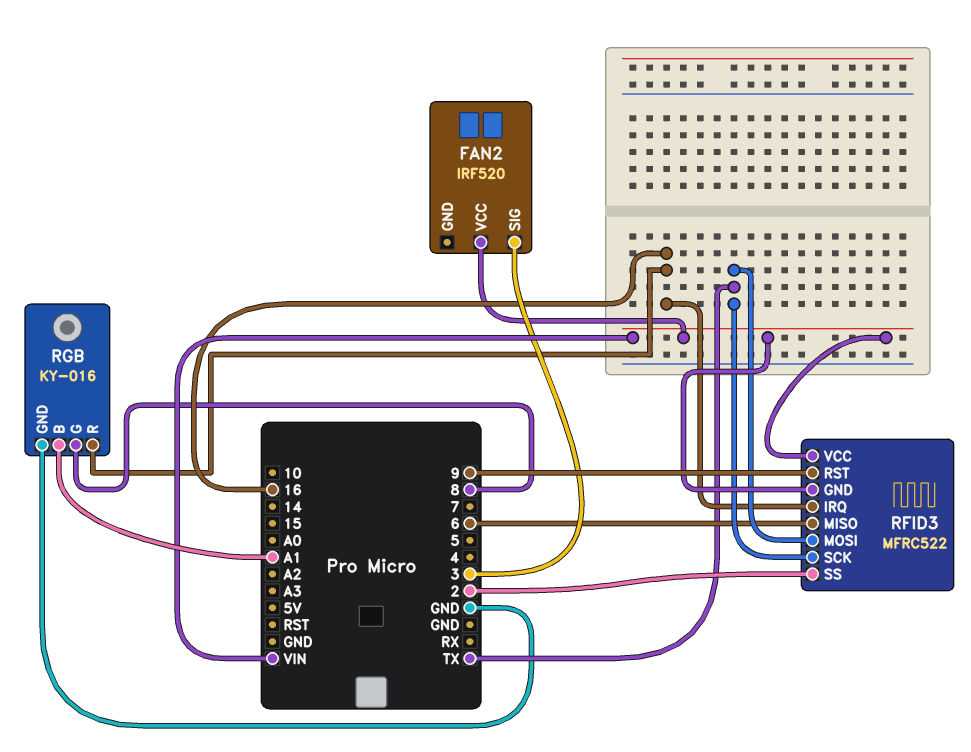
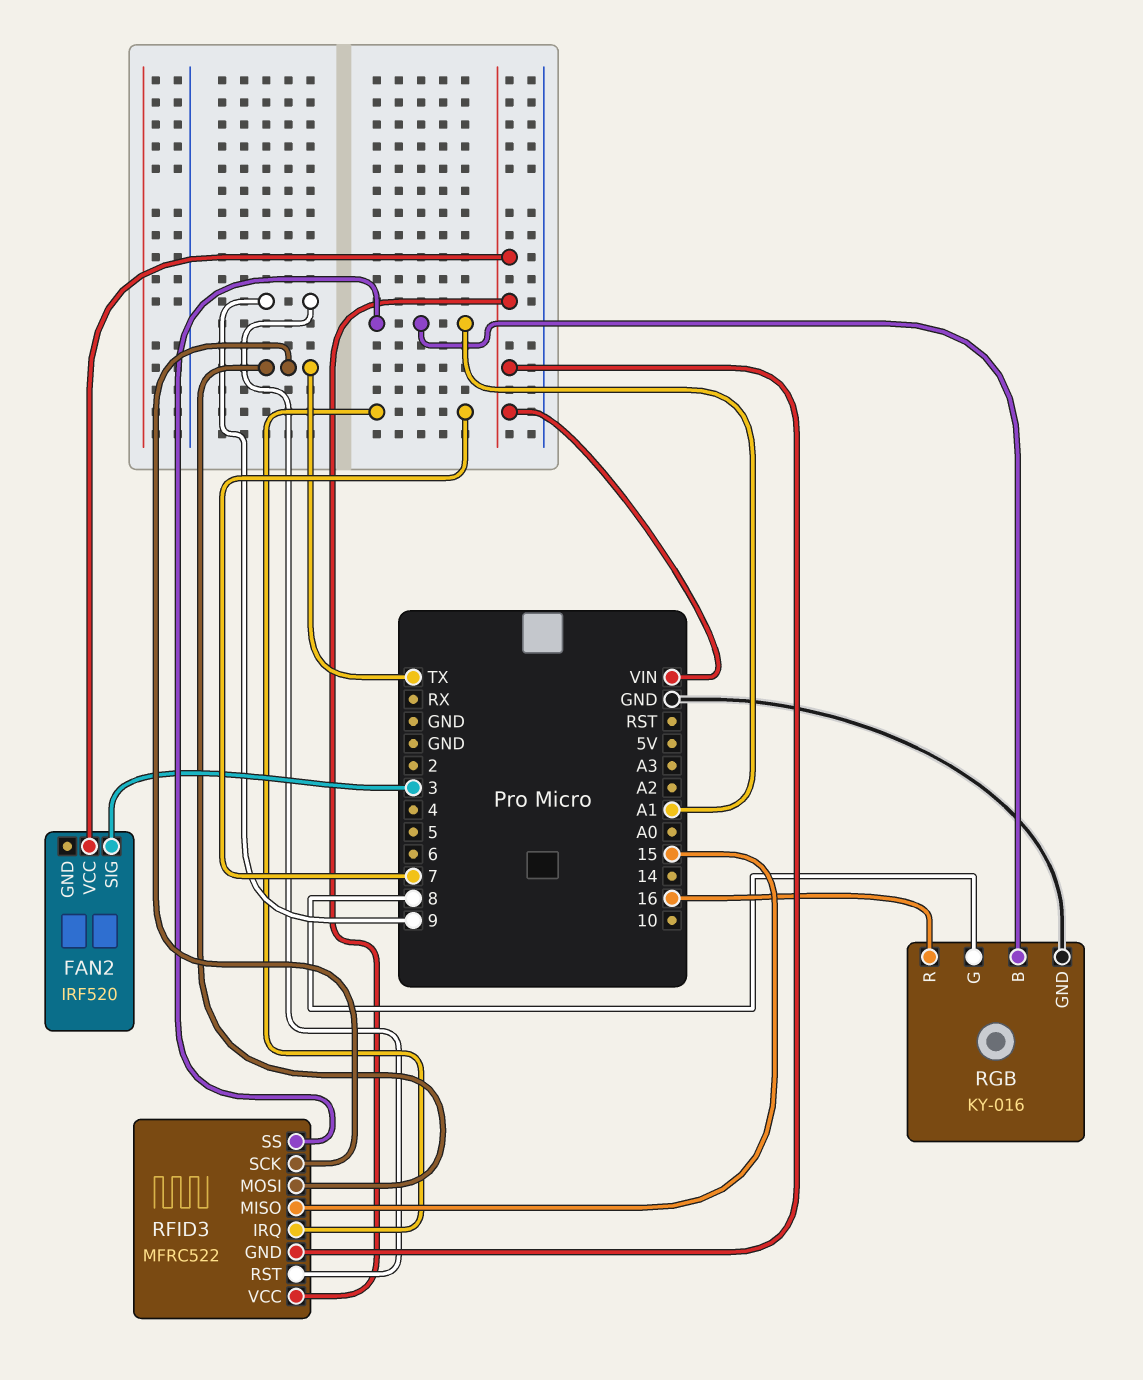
RFID3 pin IRQ: 16 -> 7
RFID3 pin MISO: 6 -> 15
RFID3 pin SS: 2 -> A1

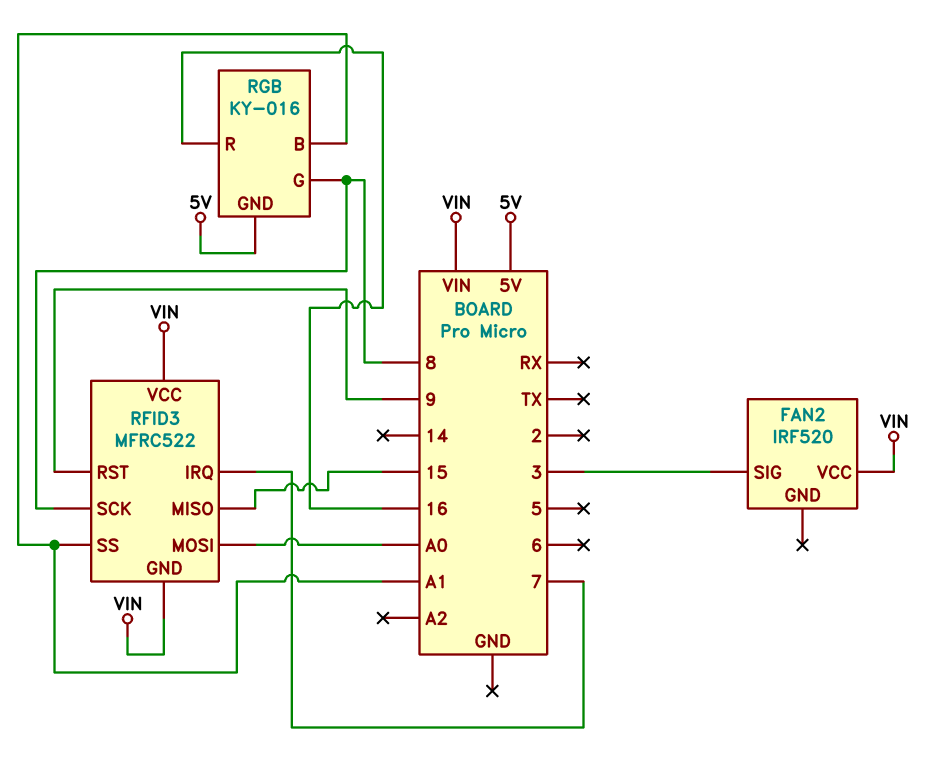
RFID3 pin MOSI: TX -> A0
RFID3 pin SCK: TX -> 8
RGB pin GND: GND -> 5V

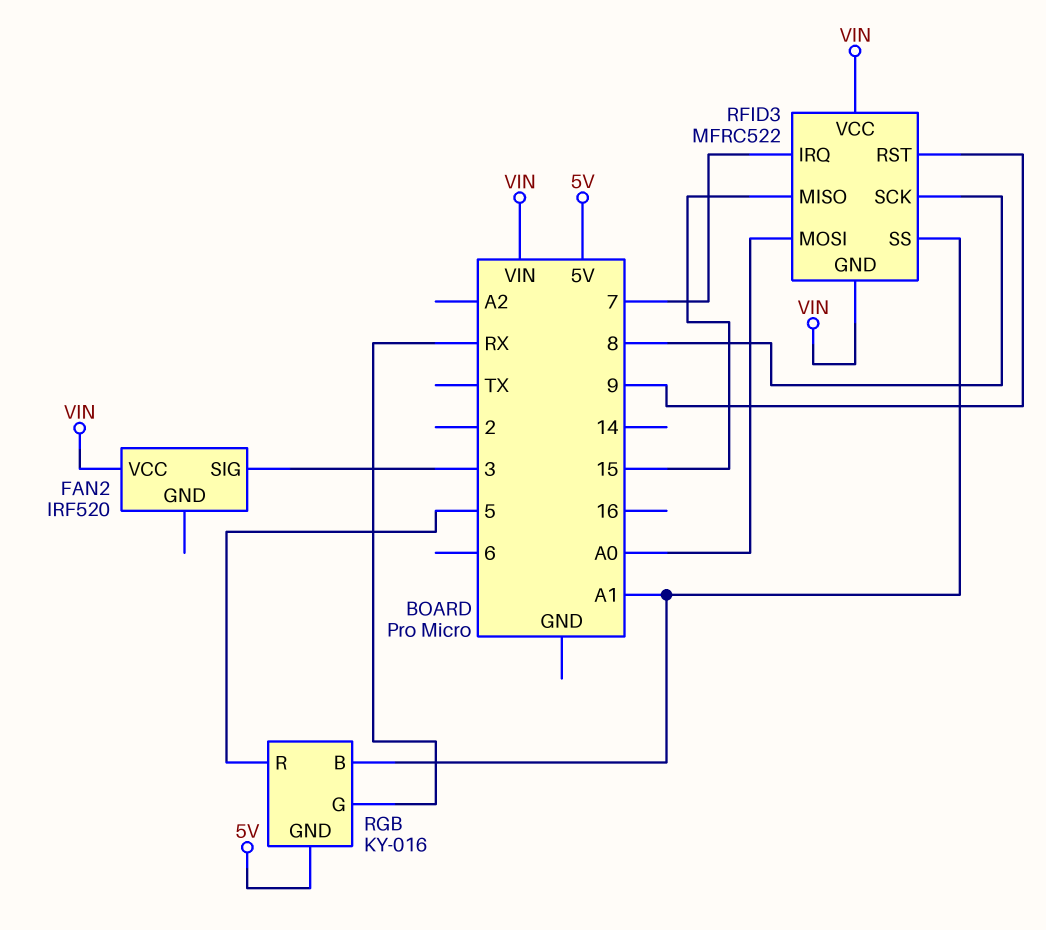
RGB pin G: 8 -> RX
RGB pin R: 16 -> 5

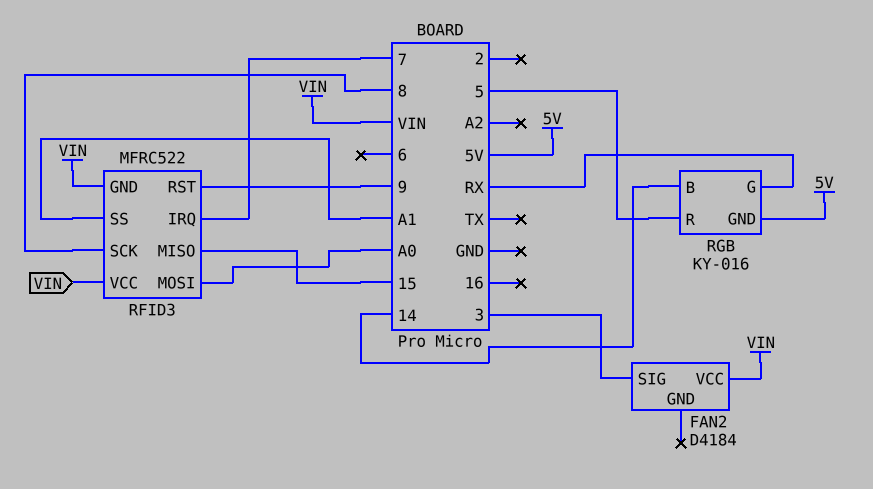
FAN2: IRF520 -> D4184
RGB pin B: A1 -> 14

